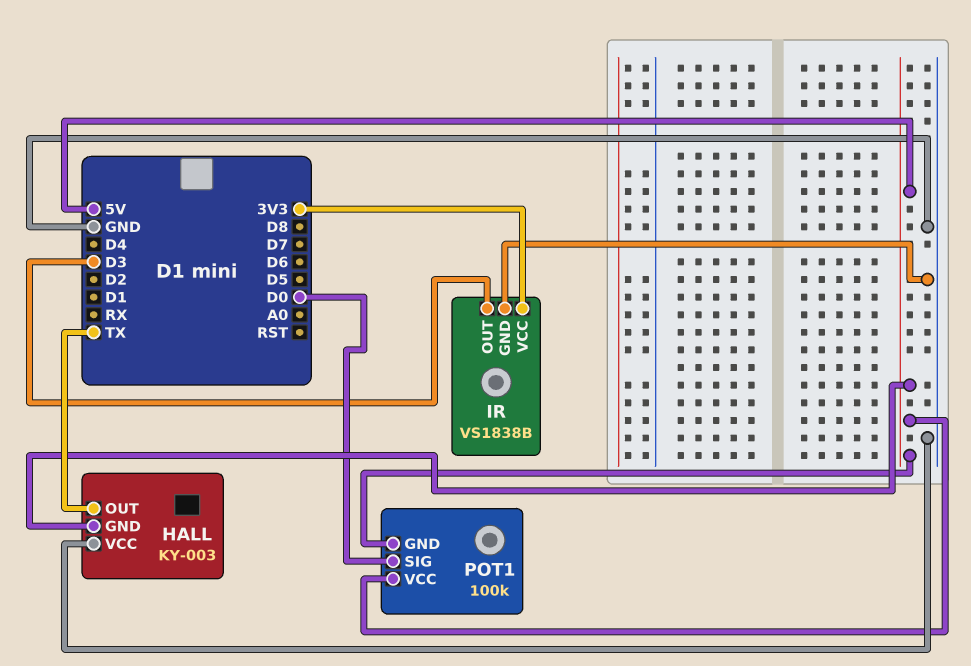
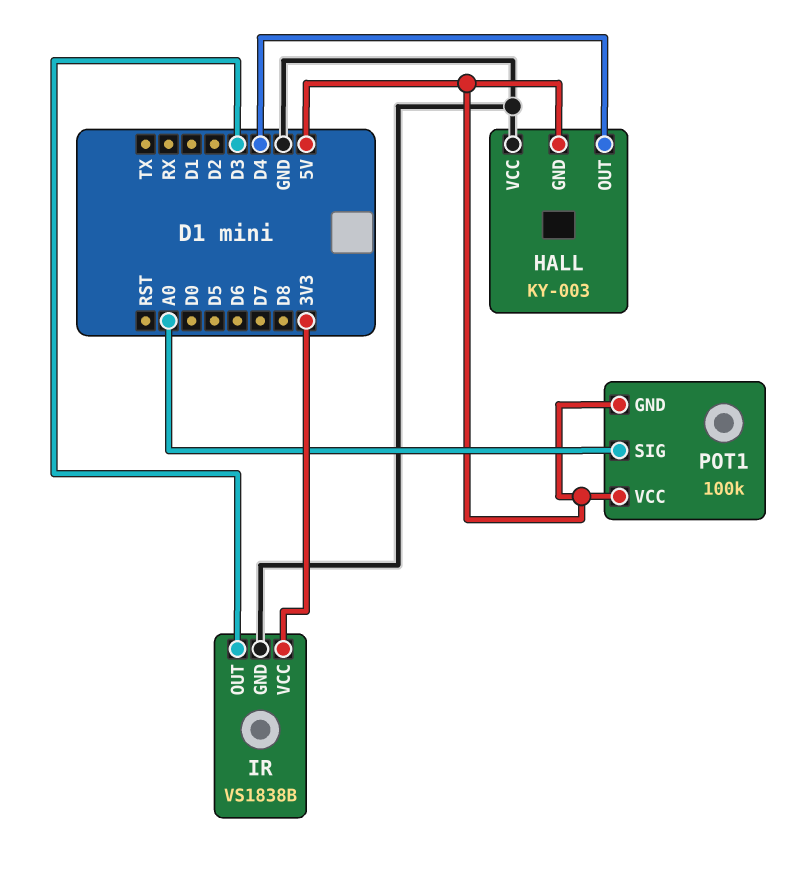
HALL pin OUT: TX -> D4
POT1 pin SIG: D0 -> A0

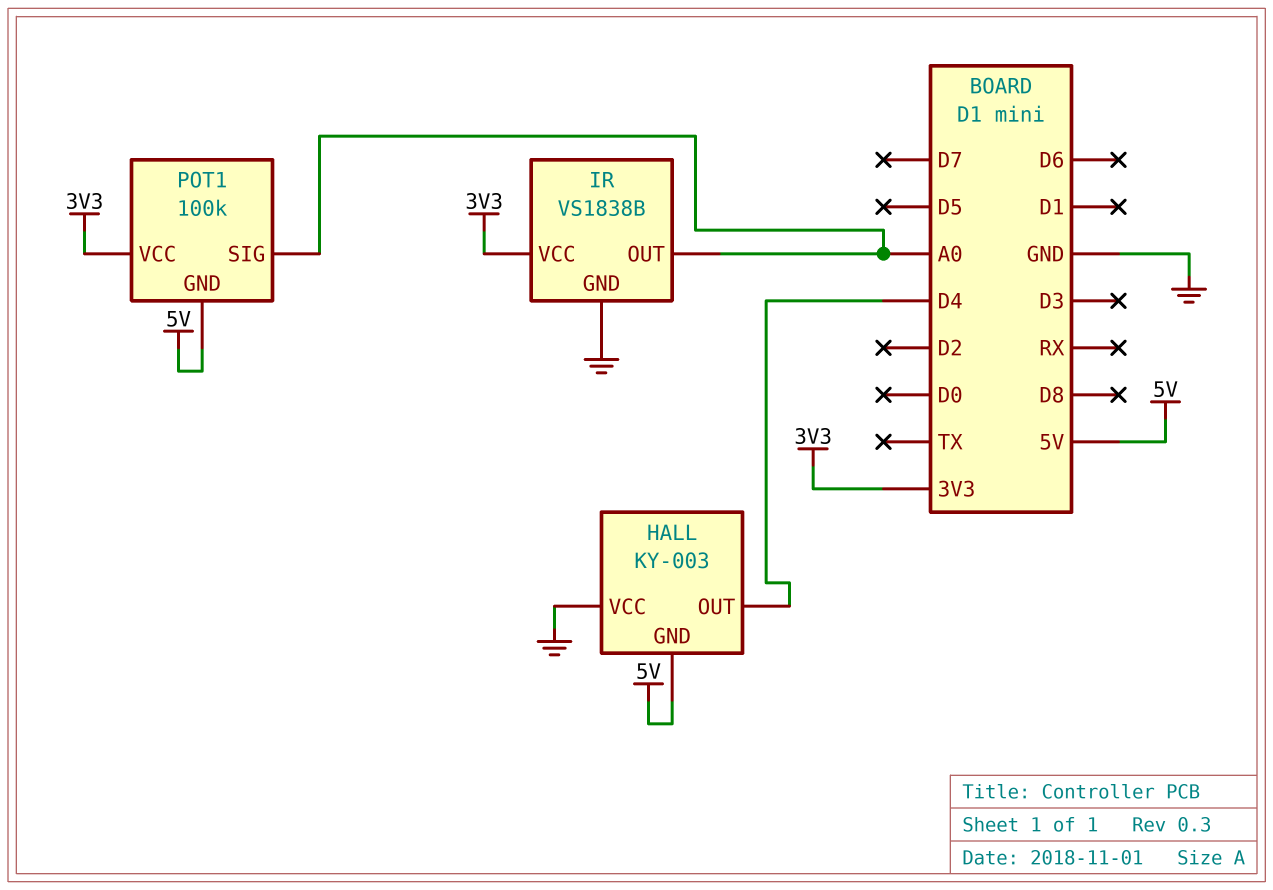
IR pin OUT: D3 -> A0
POT1 pin VCC: 5V -> 3V3

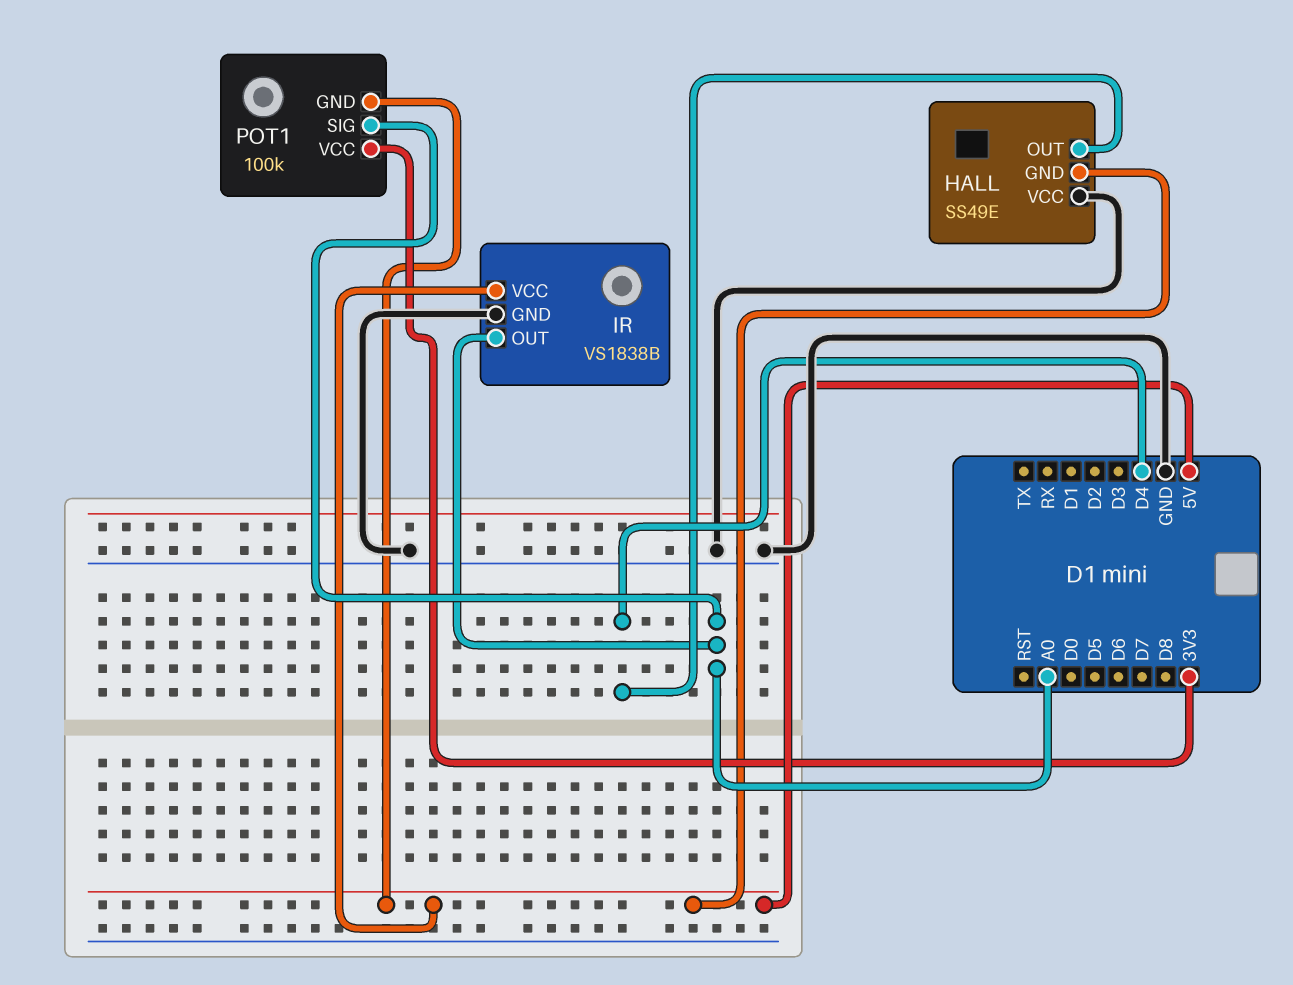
HALL: KY-003 -> SS49E
IR pin VCC: 3V3 -> 5V

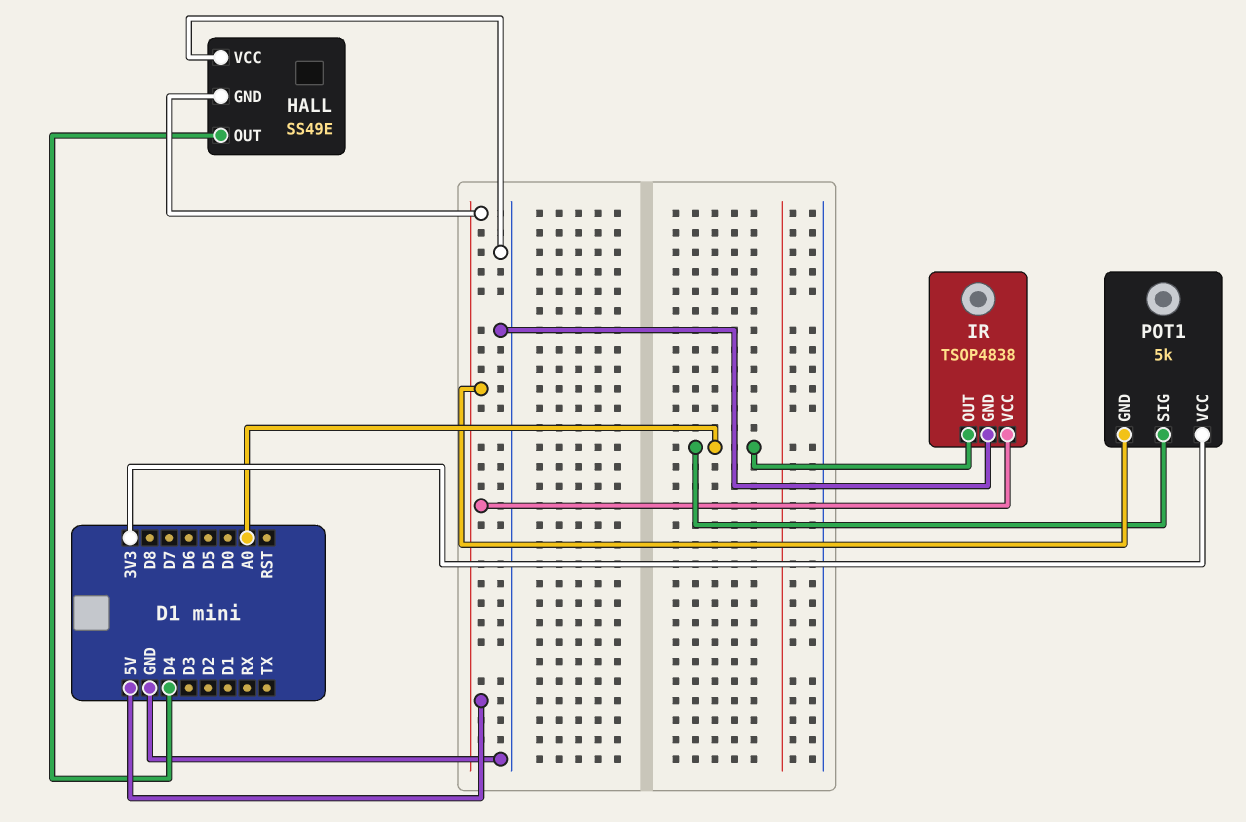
IR: VS1838B -> TSOP4838
POT1: 100k -> 5k

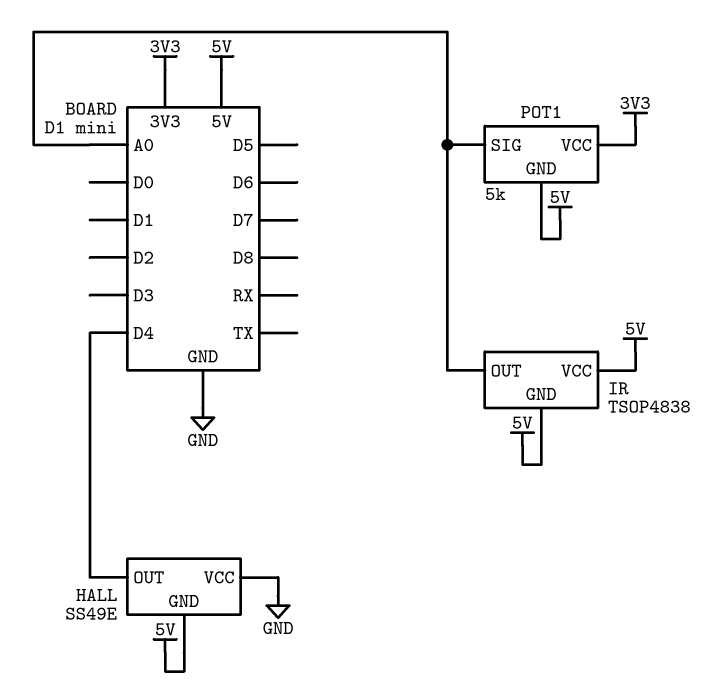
IR pin GND: GND -> 5V

